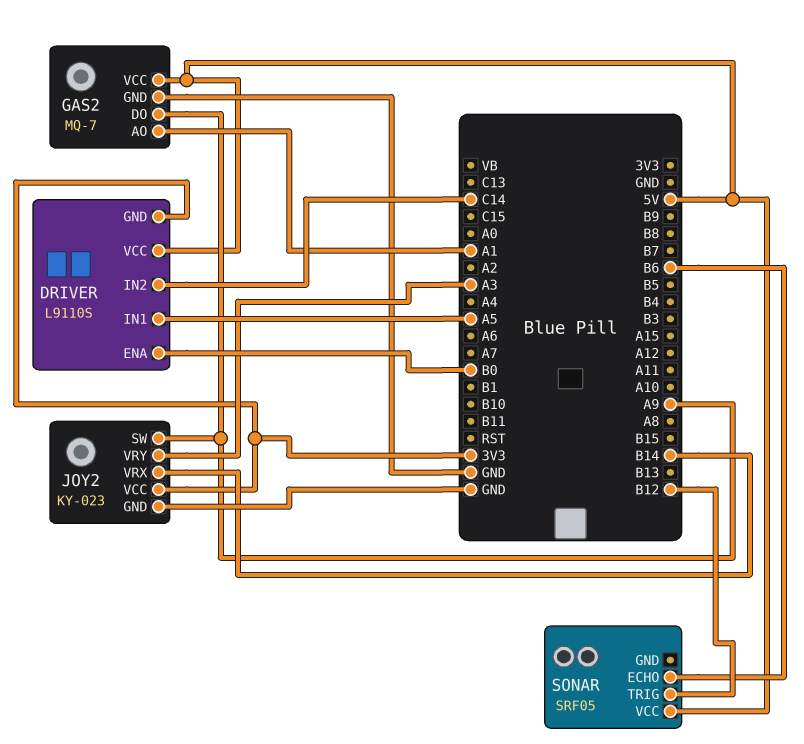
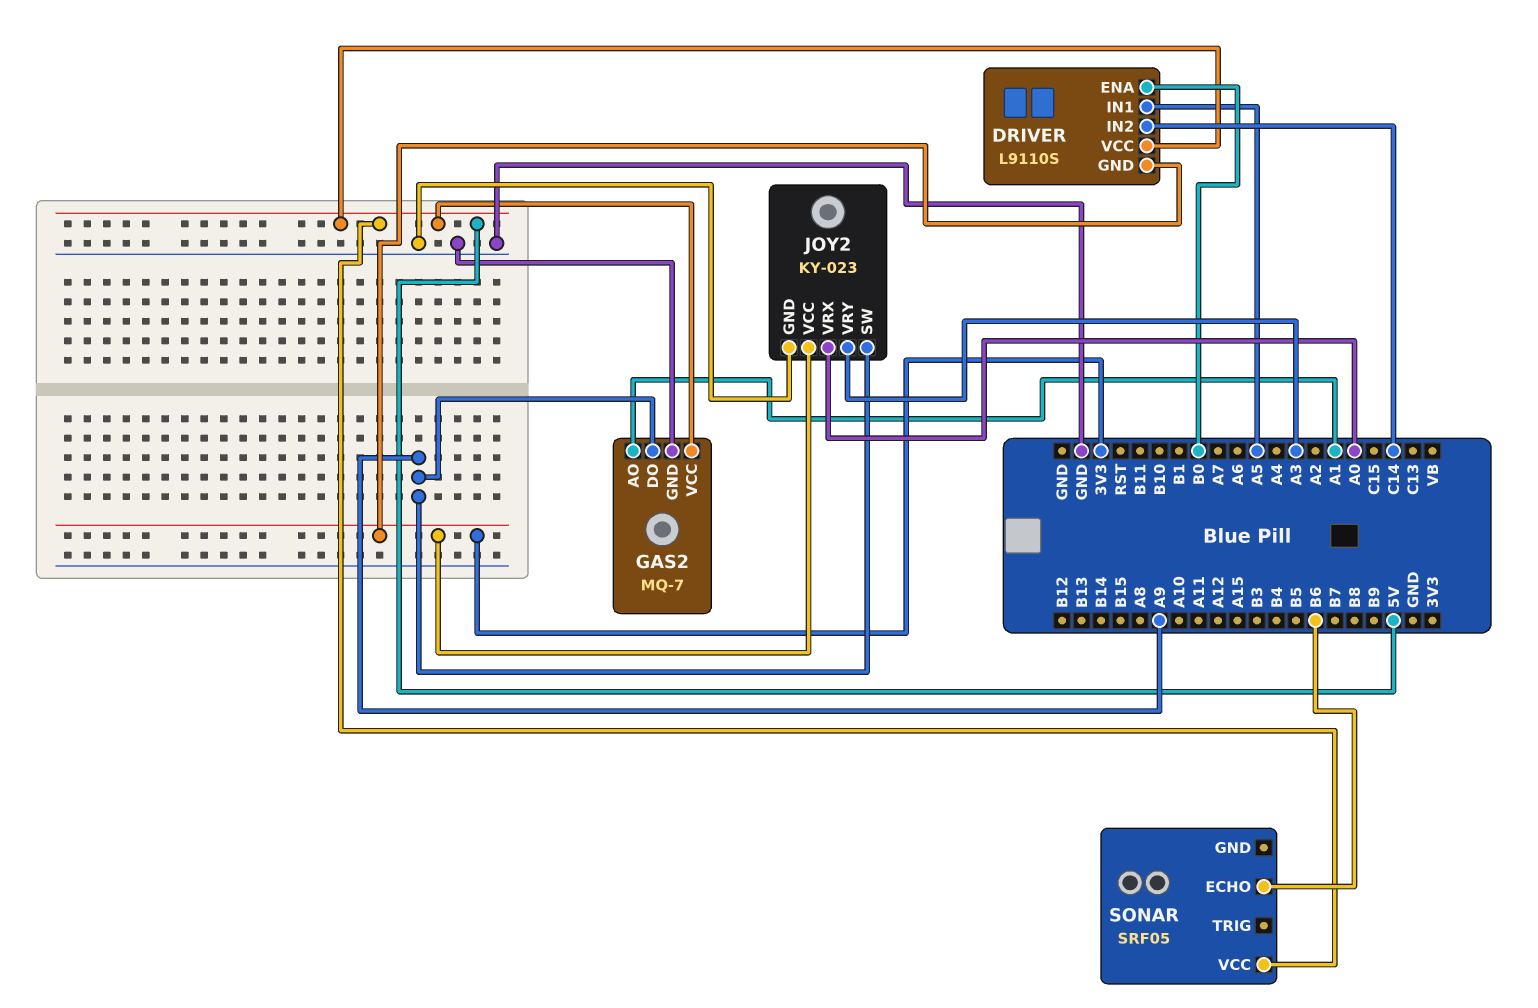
JOY2 pin VRX: B14 -> A0
SONAR pin TRIG: B12 -> none

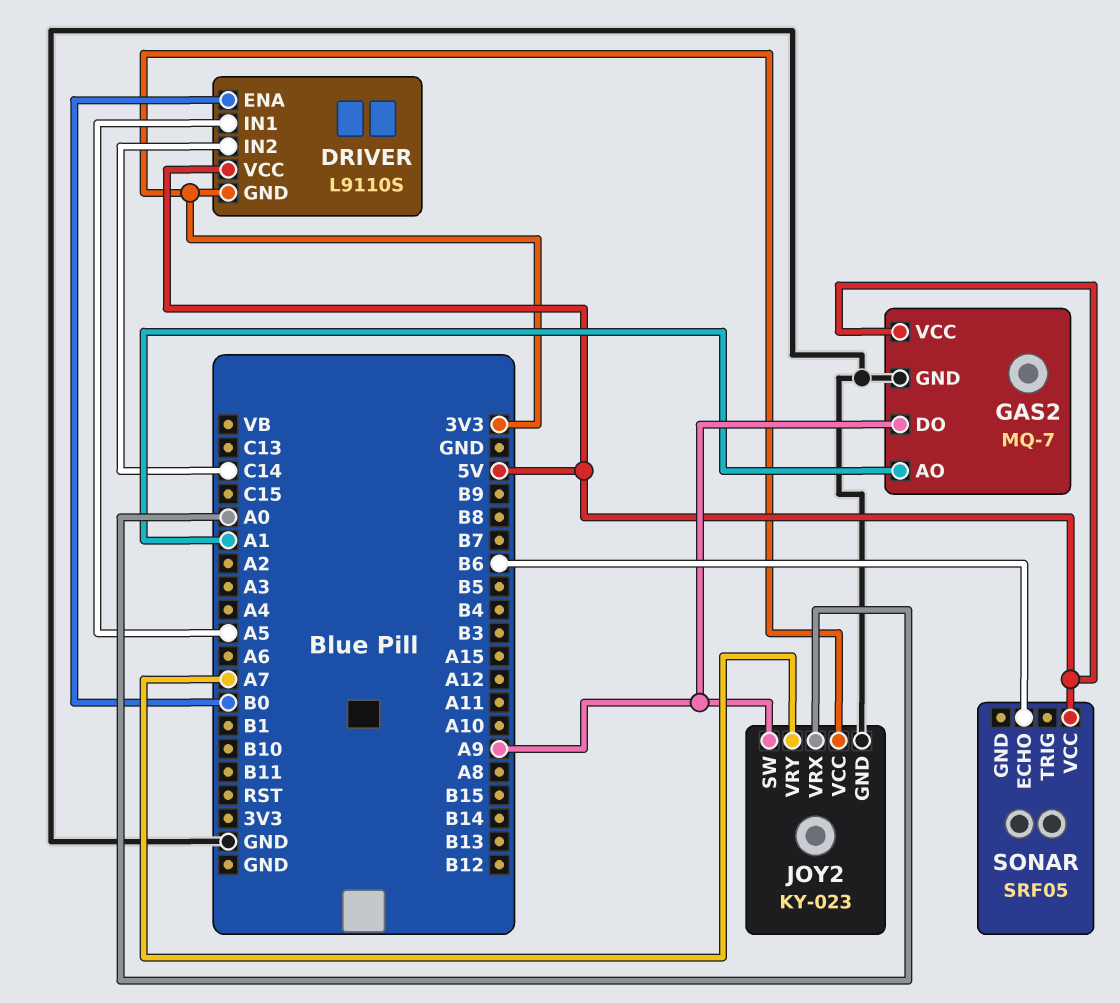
JOY2 pin VRY: A3 -> A7

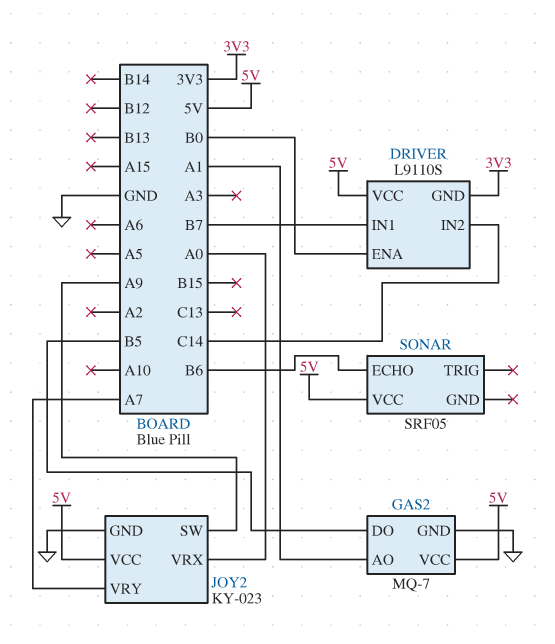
DRIVER pin IN1: A5 -> B7
GAS2 pin DO: A9 -> B5
JOY2 pin VCC: 3V3 -> 5V

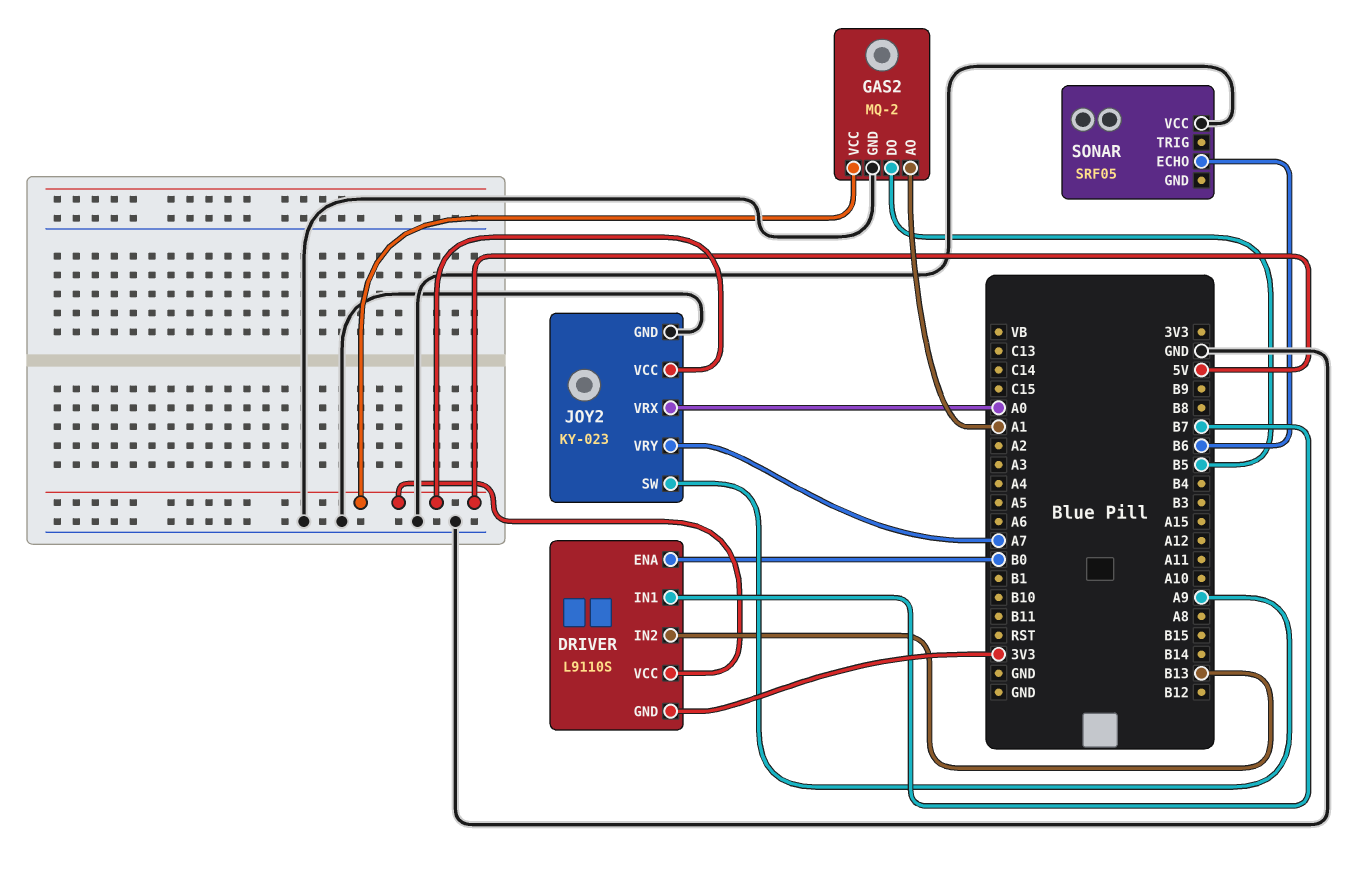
DRIVER pin IN2: C14 -> B13
GAS2: MQ-7 -> MQ-2
SONAR pin VCC: 5V -> GND

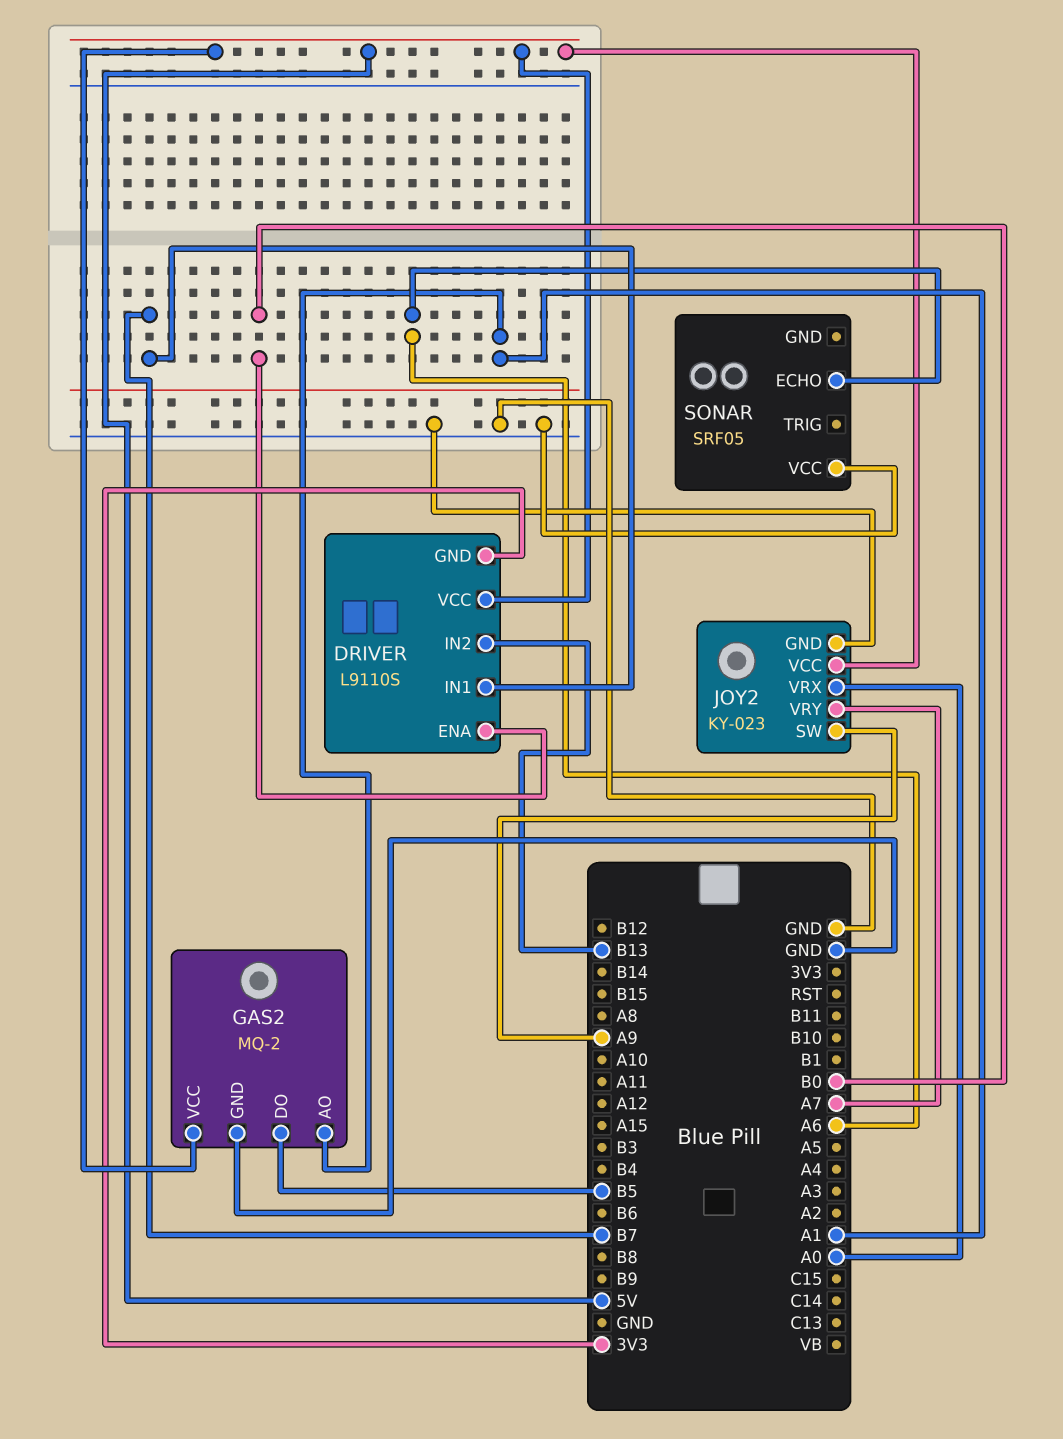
SONAR pin ECHO: B6 -> A6

